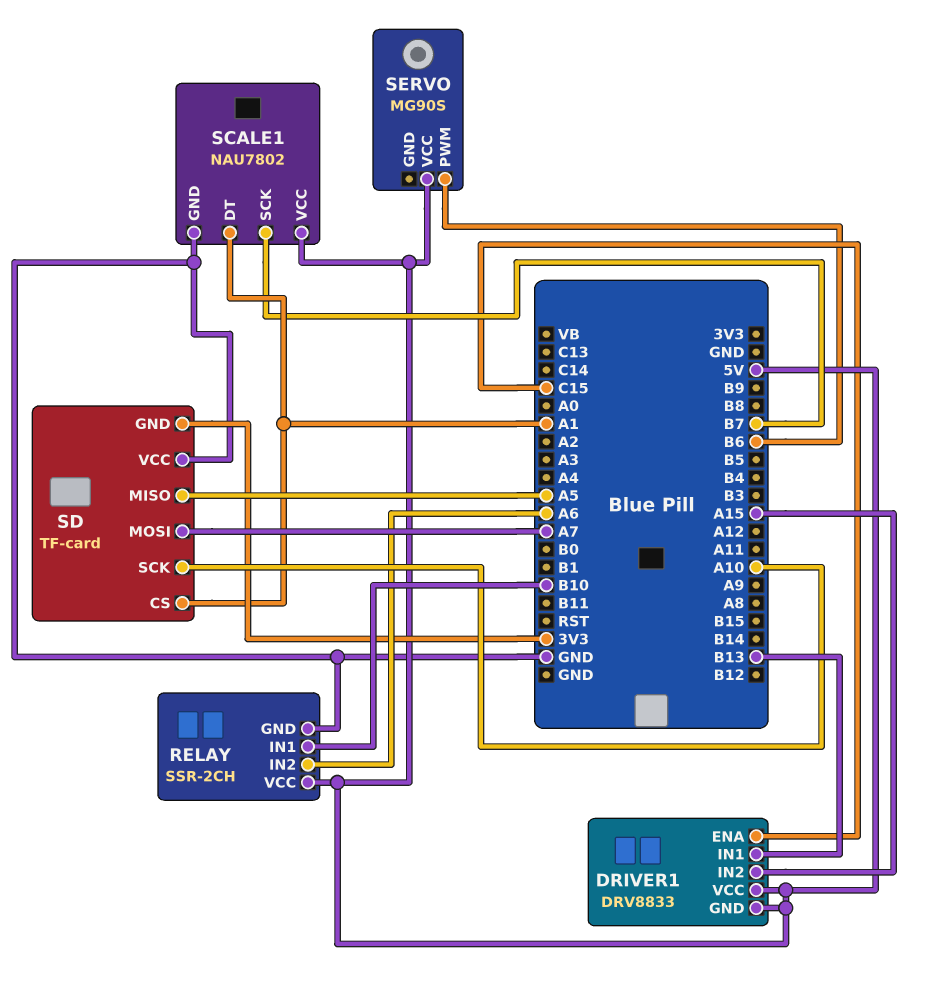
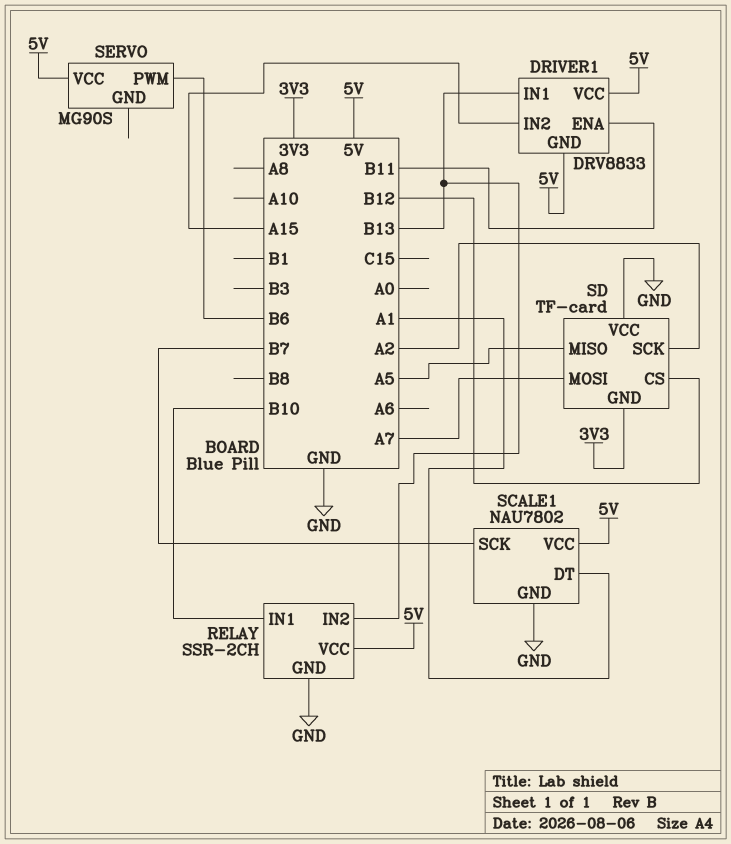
DRIVER1 pin ENA: C15 -> B11
RELAY pin IN2: A6 -> B13
SD pin CS: A1 -> B12
SD pin SCK: A10 -> A2

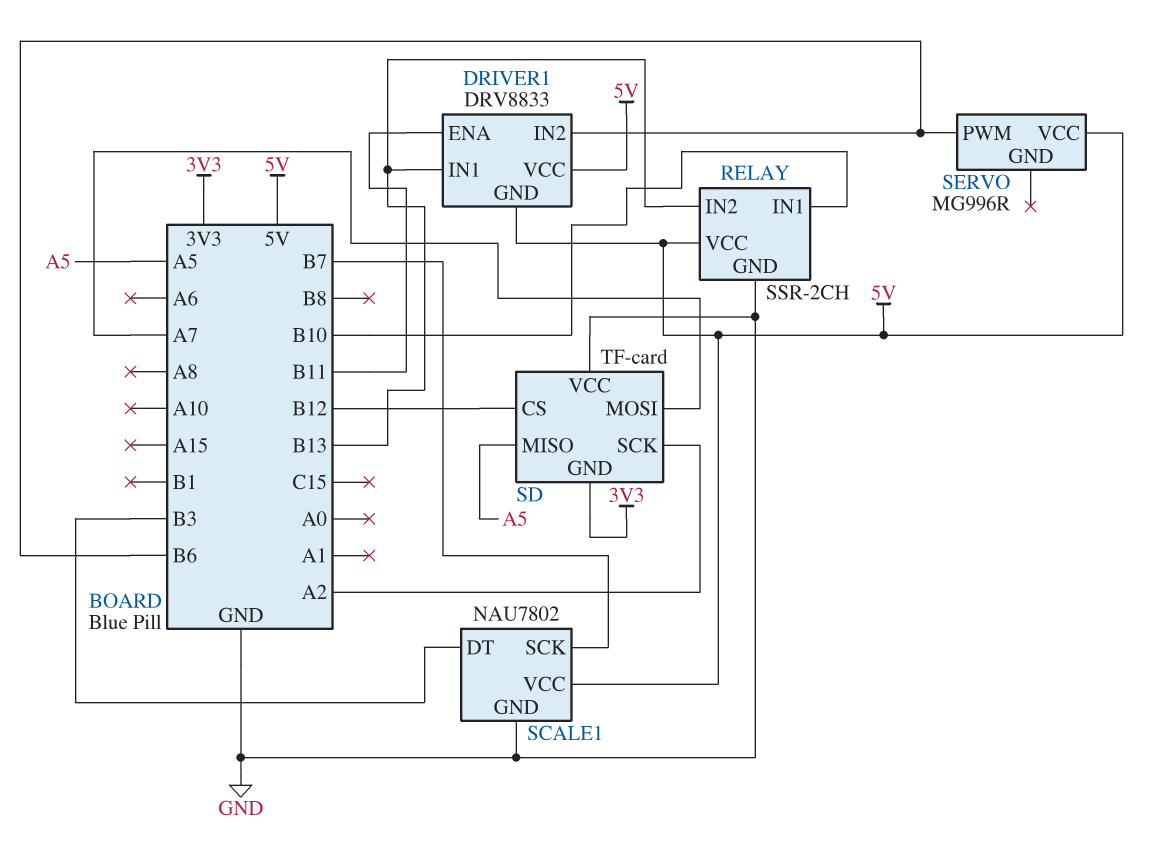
DRIVER1 pin IN2: A15 -> B6
SCALE1 pin DT: A1 -> B3
SERVO: MG90S -> MG996R

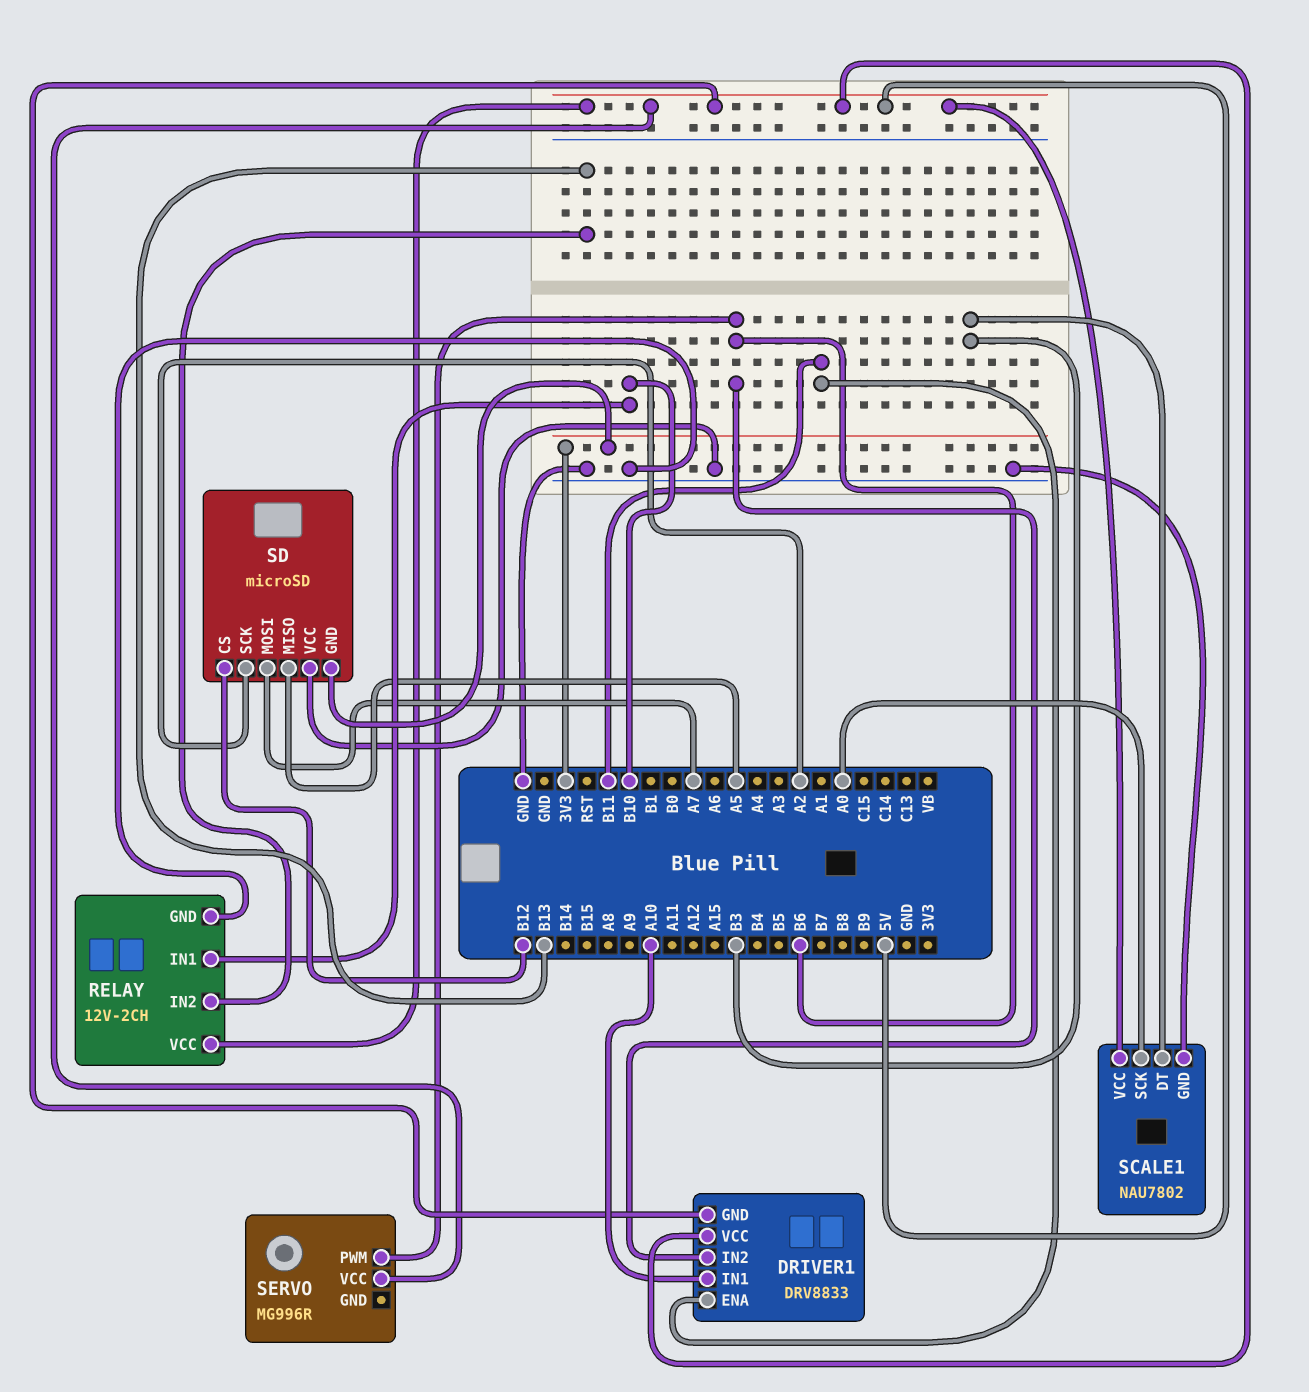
DRIVER1 pin IN1: B13 -> A10
RELAY: SSR-2CH -> 12V-2CH
SCALE1 pin SCK: B7 -> A0
SD: TF-card -> microSD

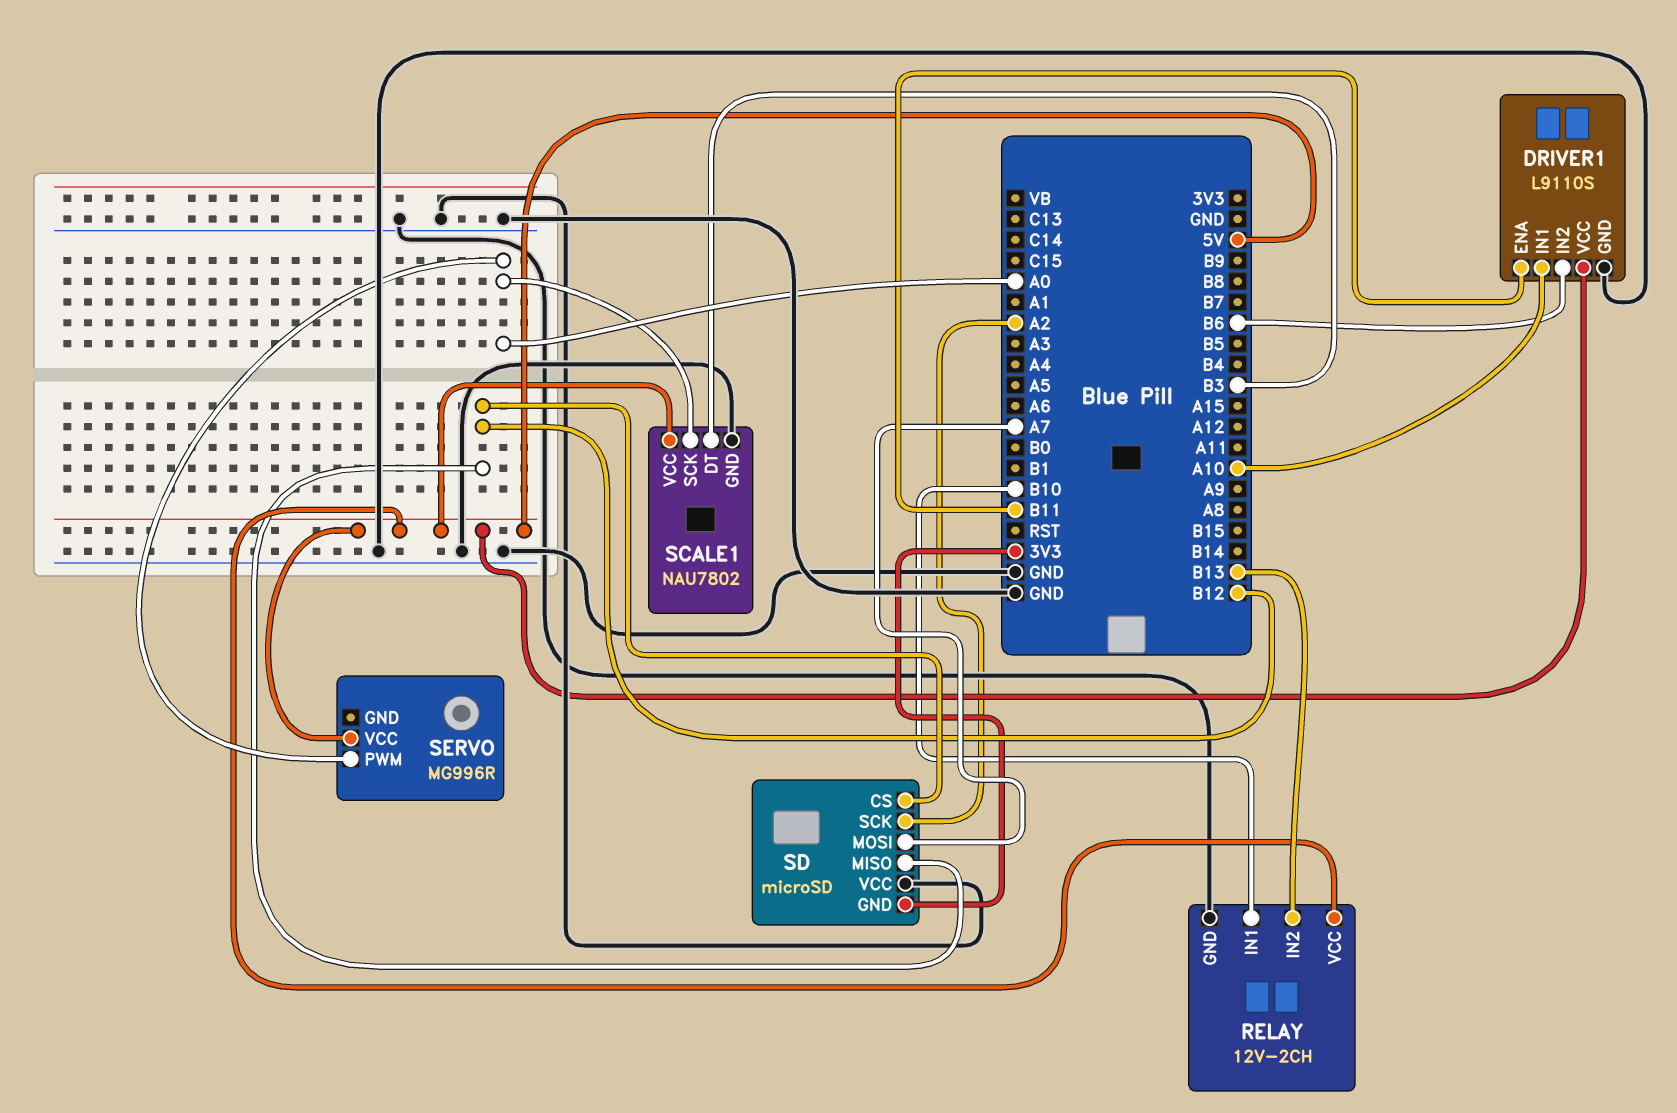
DRIVER1: DRV8833 -> L9110S
DRIVER1 pin GND: 5V -> GND
SD pin MISO: A5 -> B12
SERVO pin PWM: B6 -> A0

